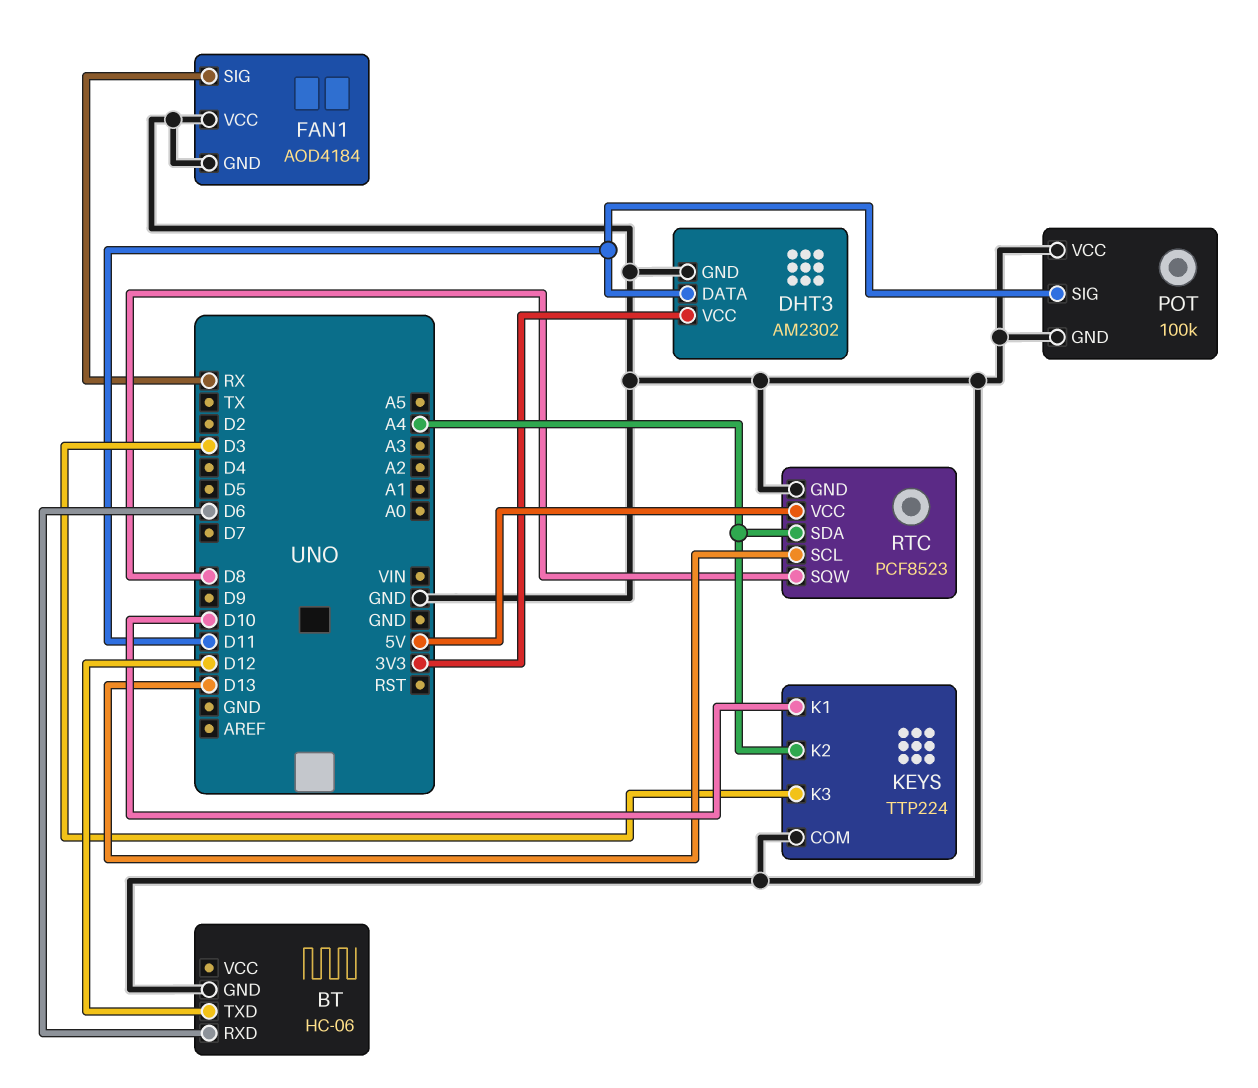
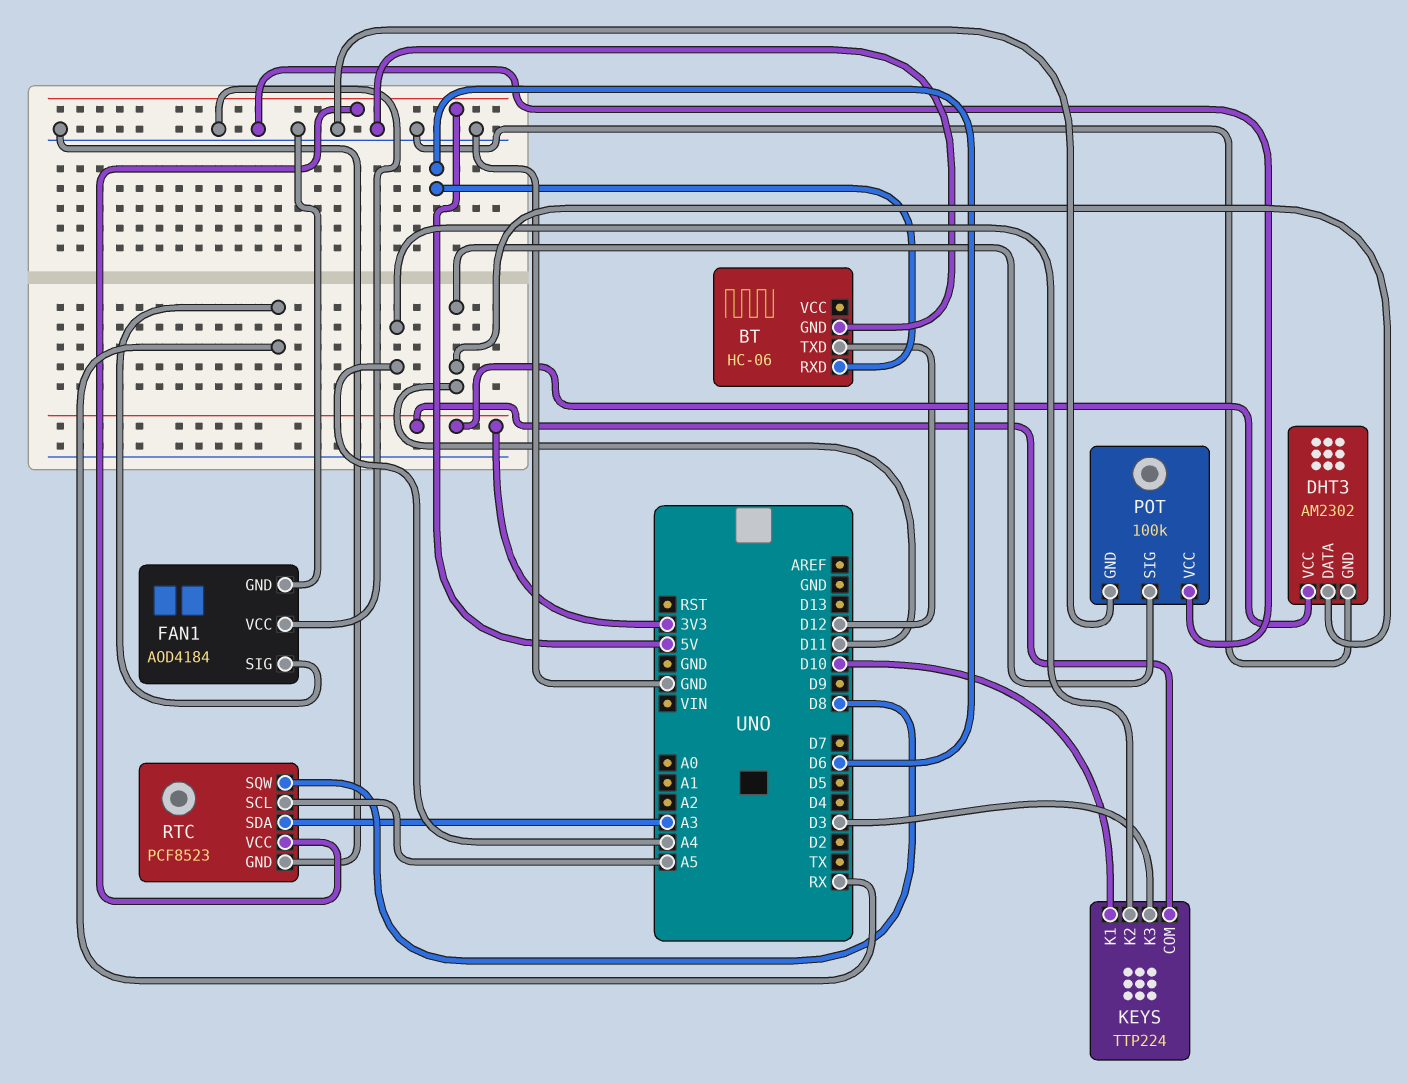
KEYS pin COM: GND -> 3V3
RTC pin SCL: D13 -> A5
RTC pin SDA: A4 -> A3

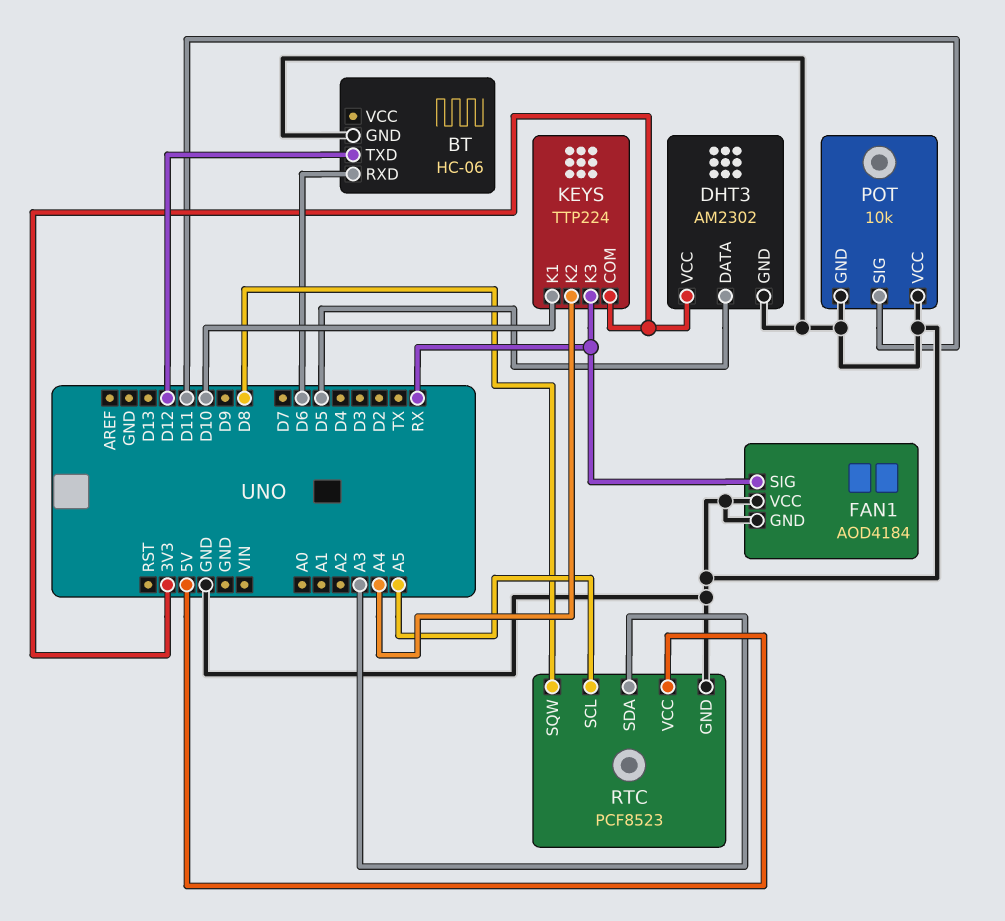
DHT3 pin DATA: D11 -> D5
KEYS pin K3: D3 -> RX
POT: 100k -> 10k

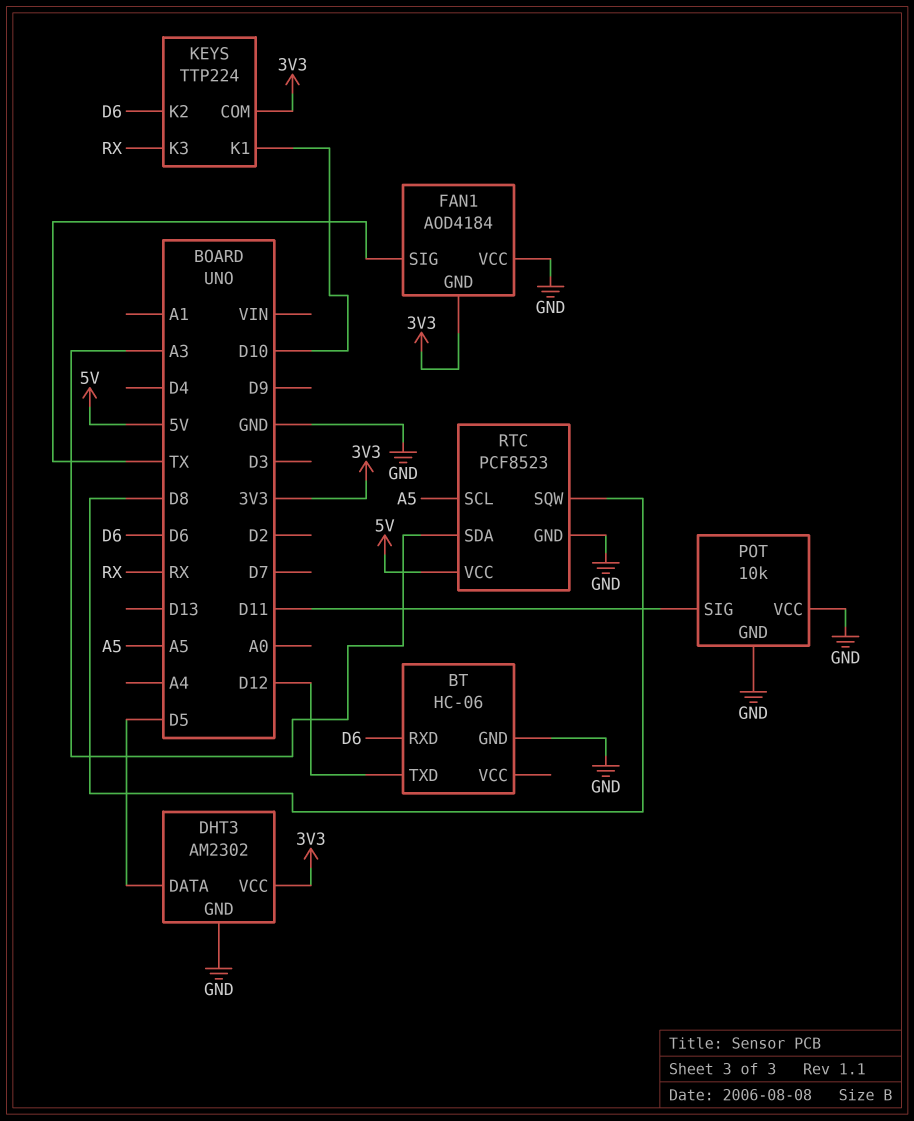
FAN1 pin GND: GND -> 3V3
FAN1 pin SIG: RX -> TX
KEYS pin K2: A4 -> D6

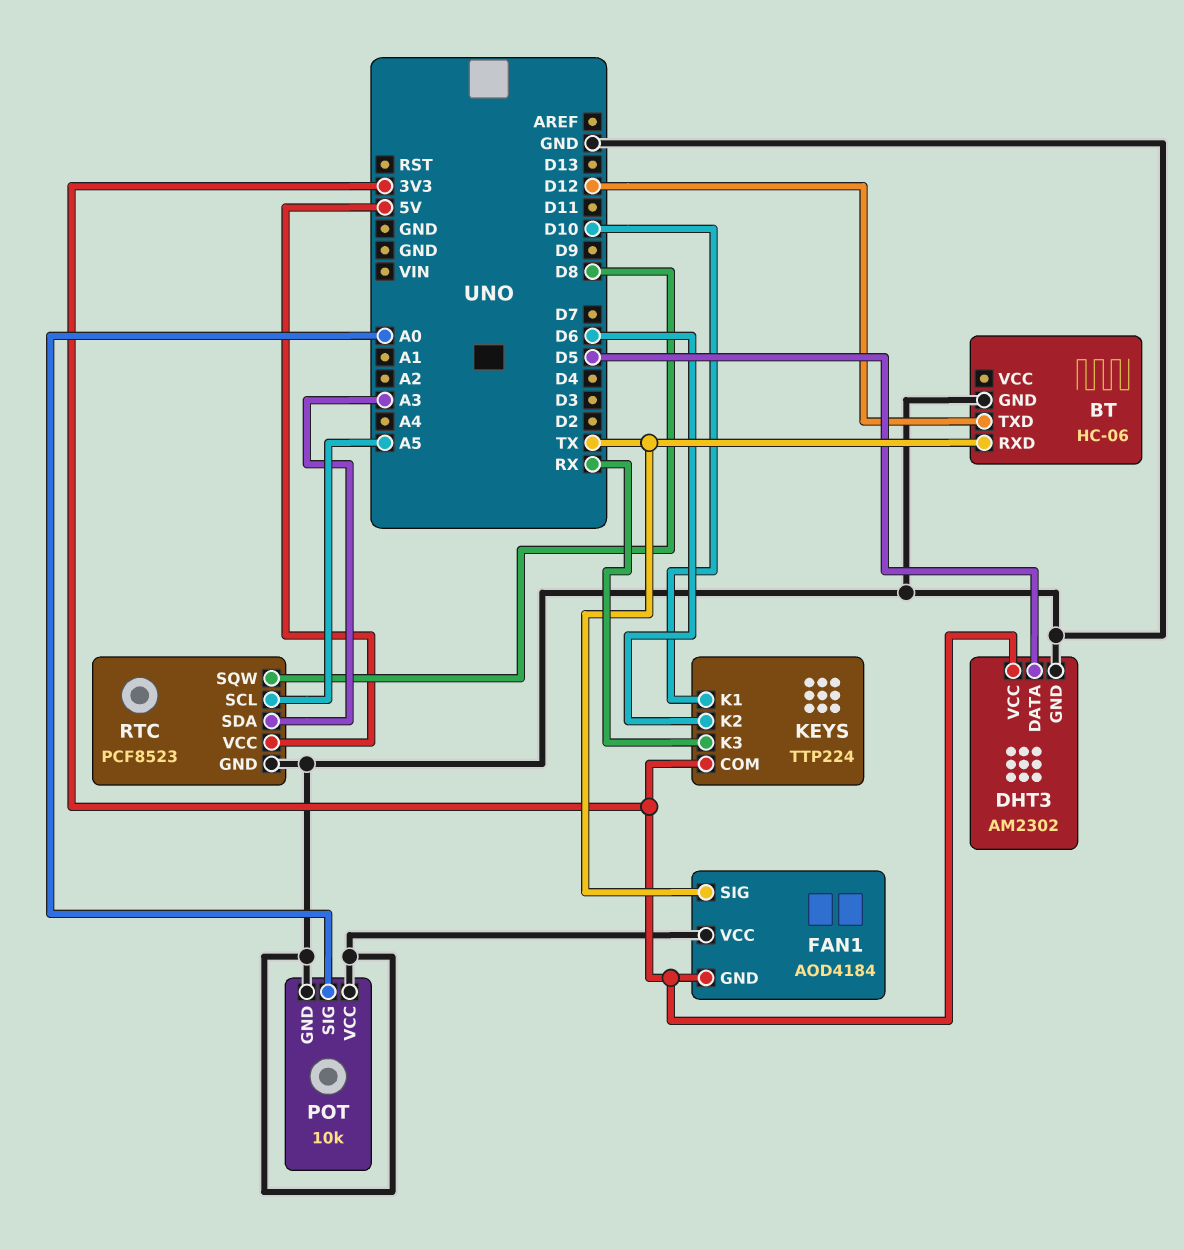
BT pin RXD: D6 -> TX
POT pin SIG: D11 -> A0

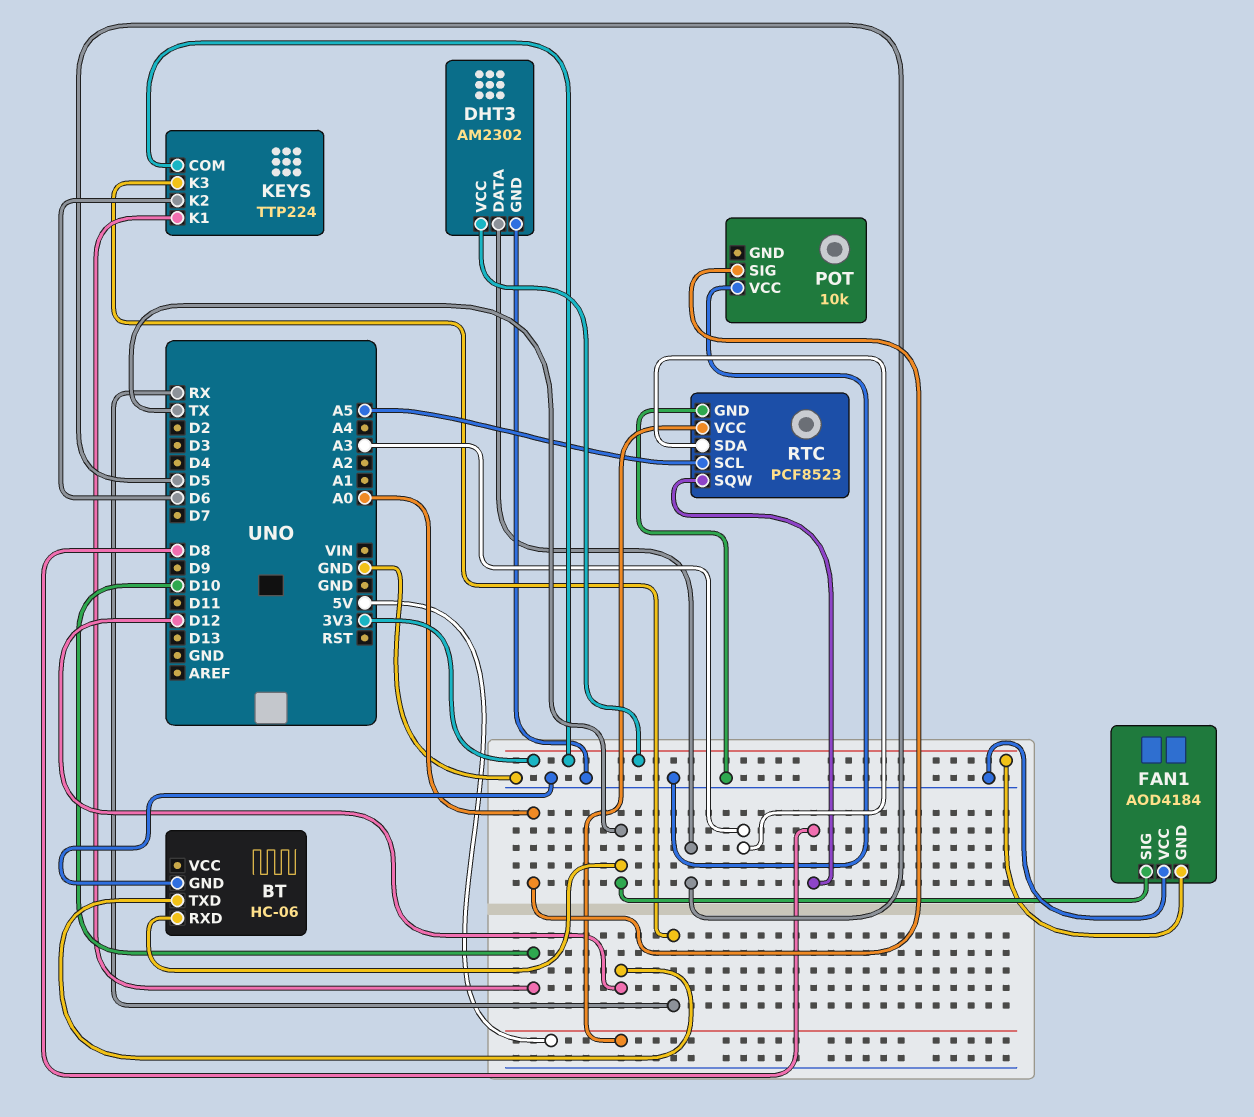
POT pin GND: GND -> none

